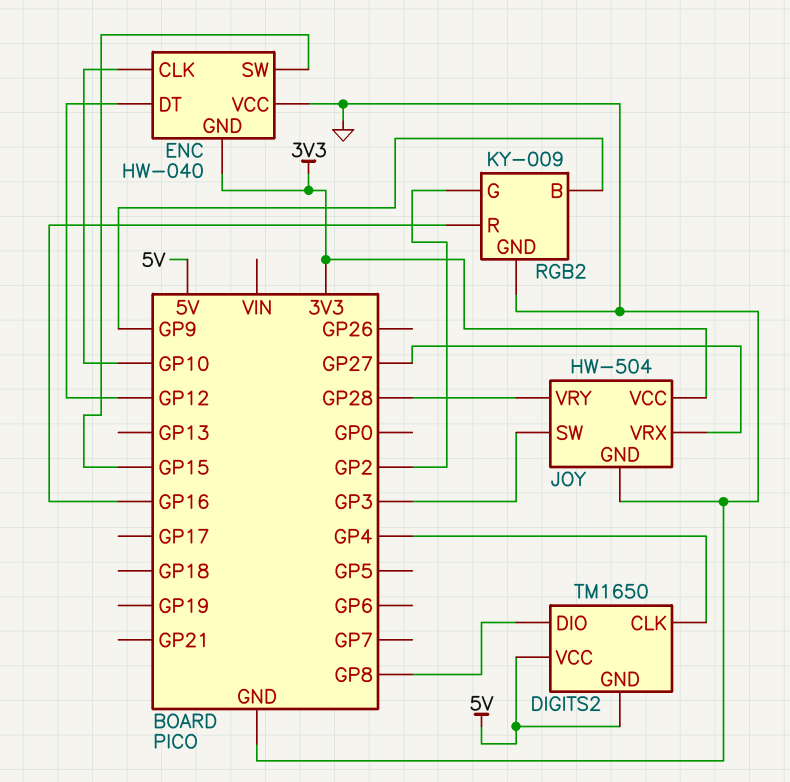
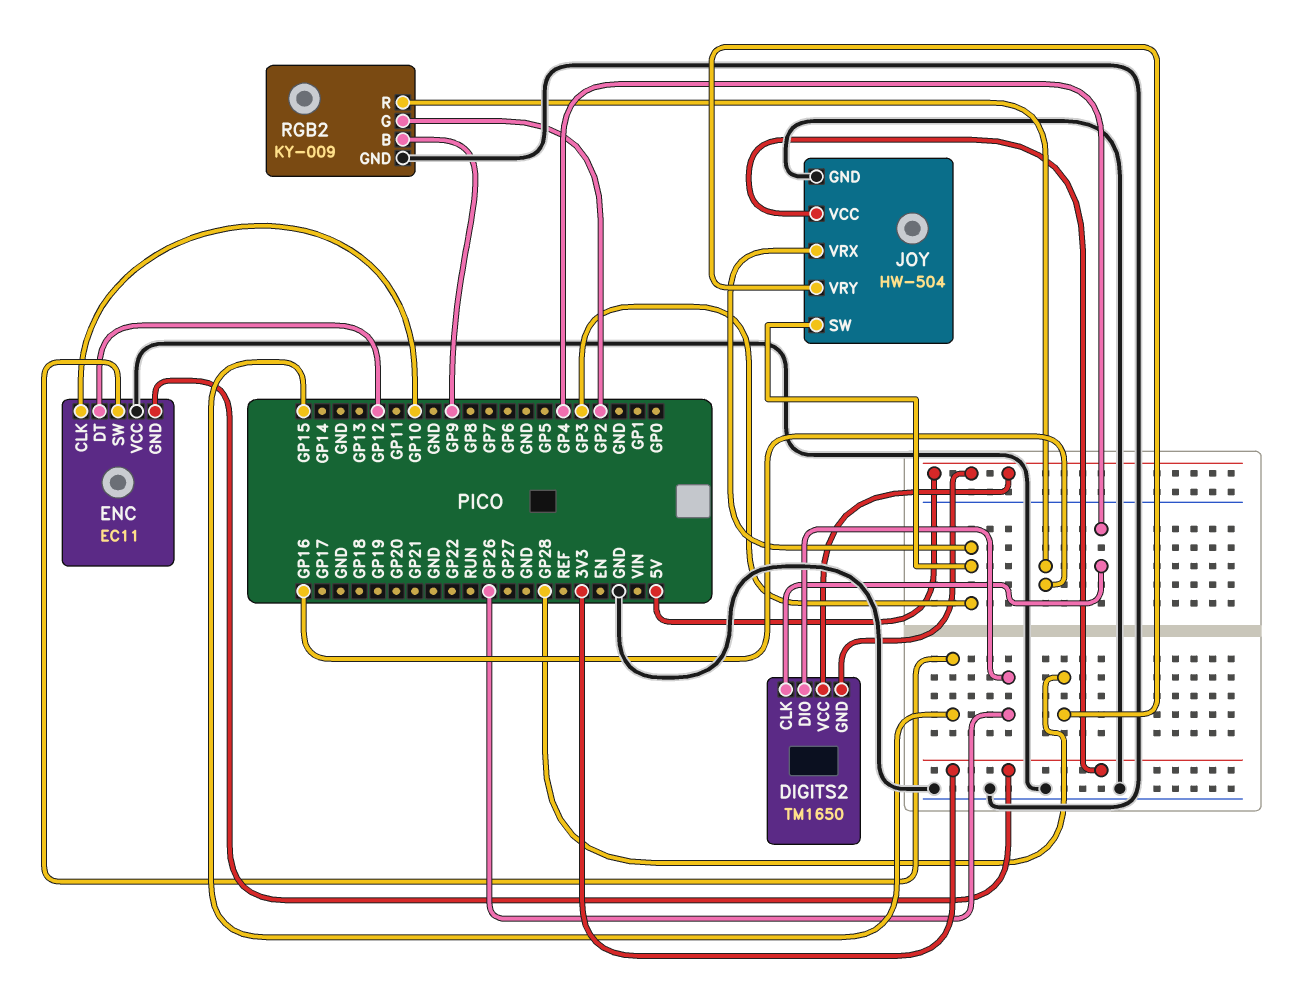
DIGITS2 pin DIO: GP8 -> GP26
ENC: HW-040 -> EC11
JOY pin VRX: GP27 -> GP3

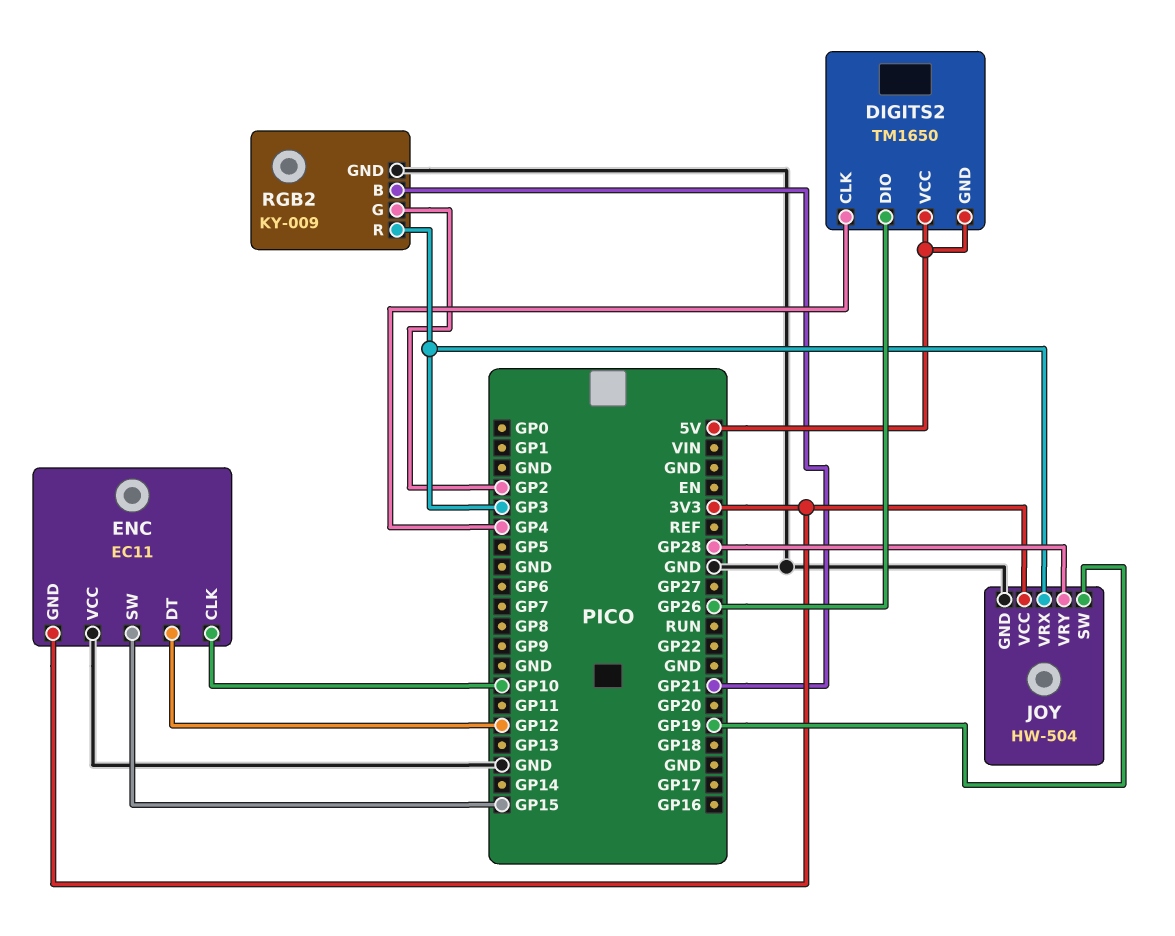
JOY pin SW: GP3 -> GP19
RGB2 pin B: GP9 -> GP21
RGB2 pin R: GP16 -> GP3

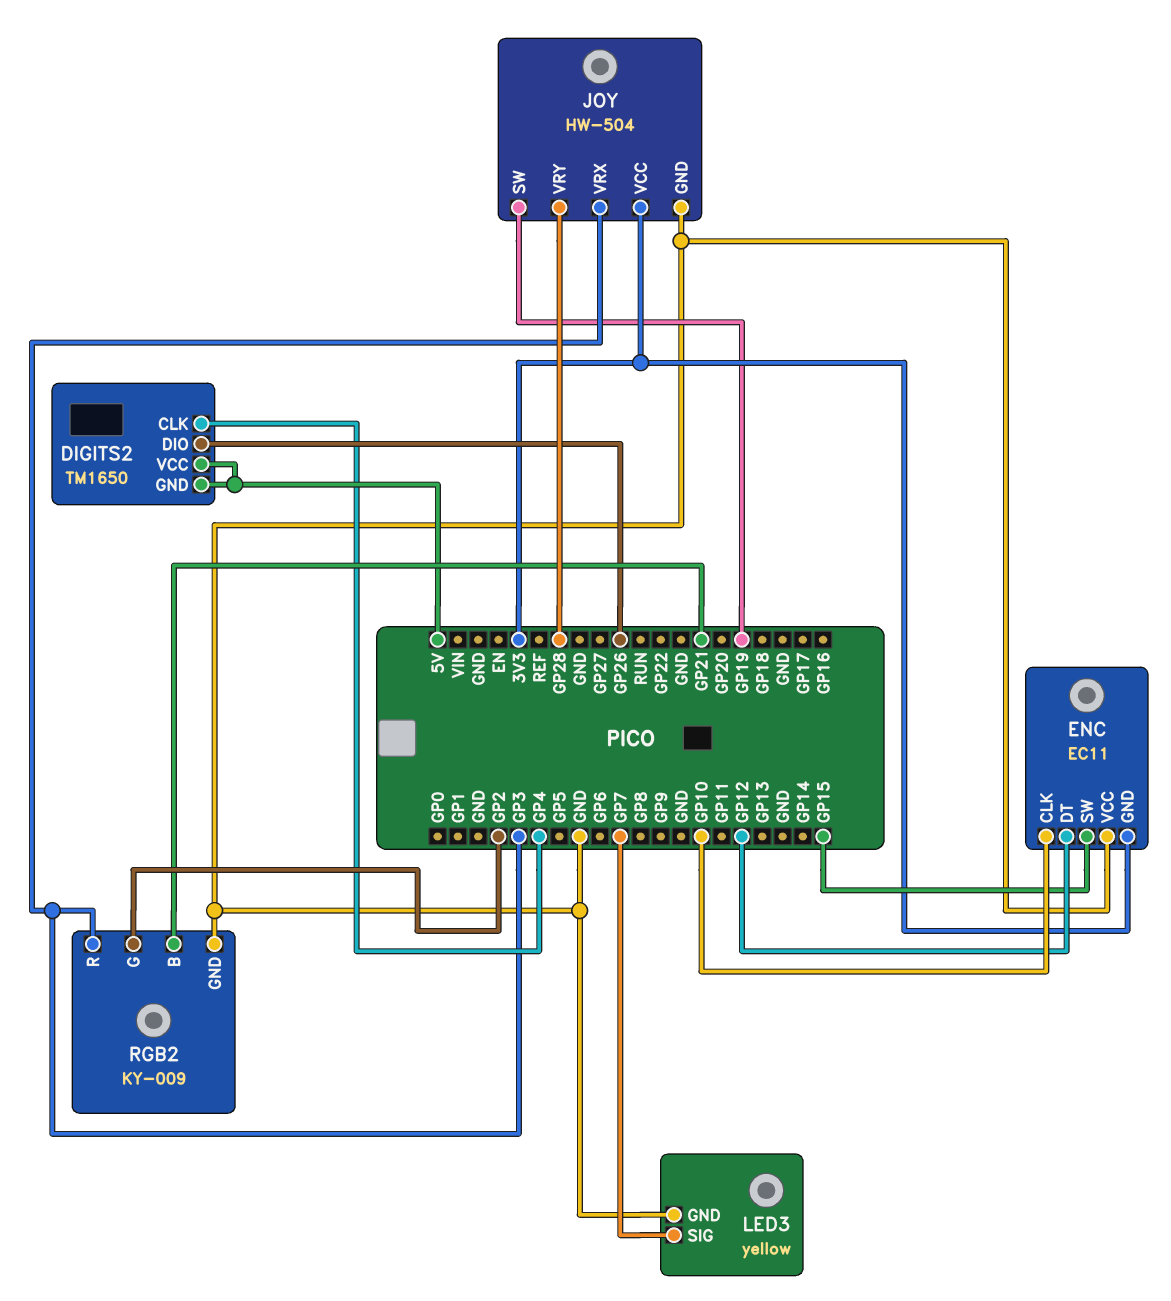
LED3: none -> yellow
LED3 pin GND: none -> GND
LED3 pin SIG: none -> GP7

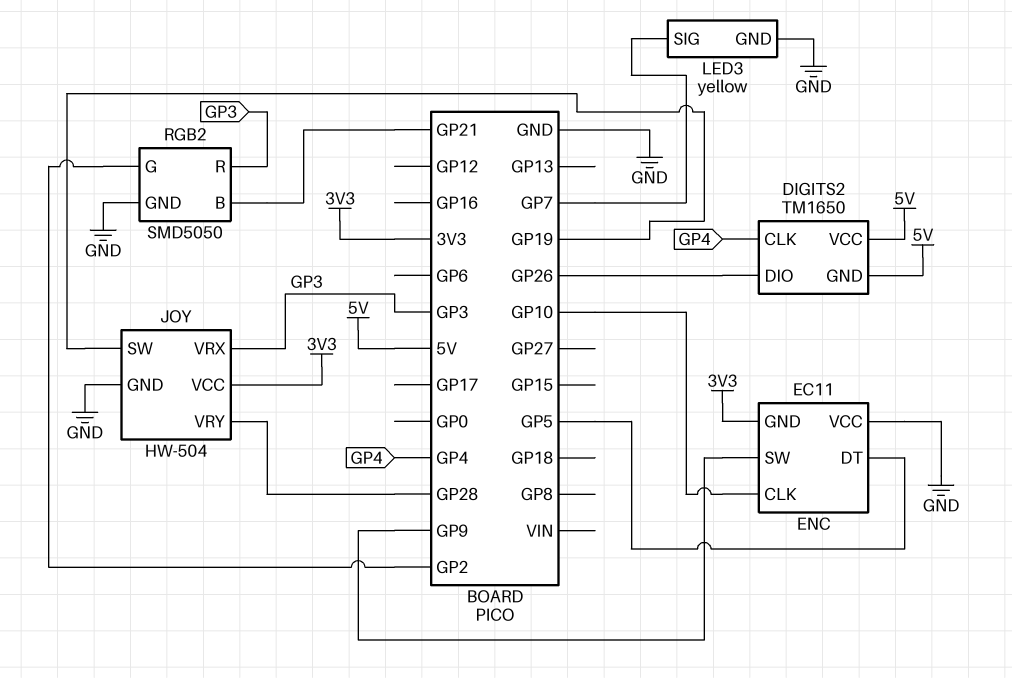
ENC pin DT: GP12 -> GP5
ENC pin SW: GP15 -> GP9
RGB2: KY-009 -> SMD5050

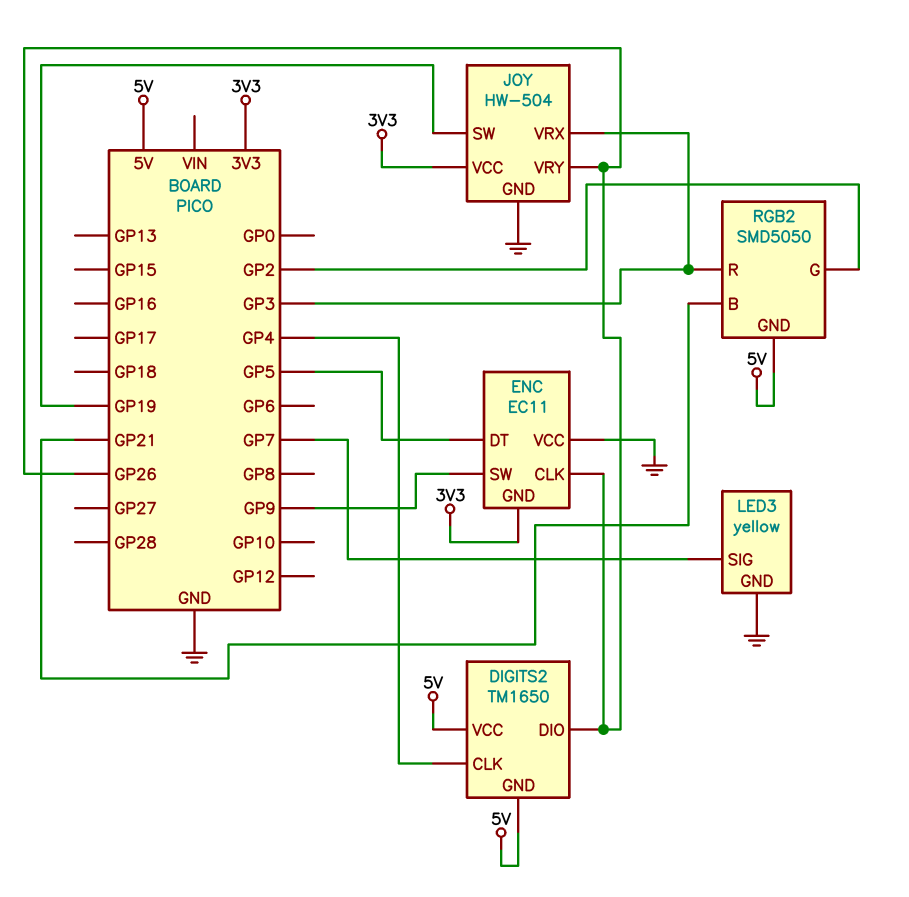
ENC pin CLK: GP10 -> GP26
JOY pin VRY: GP28 -> GP26
RGB2 pin GND: GND -> 5V

